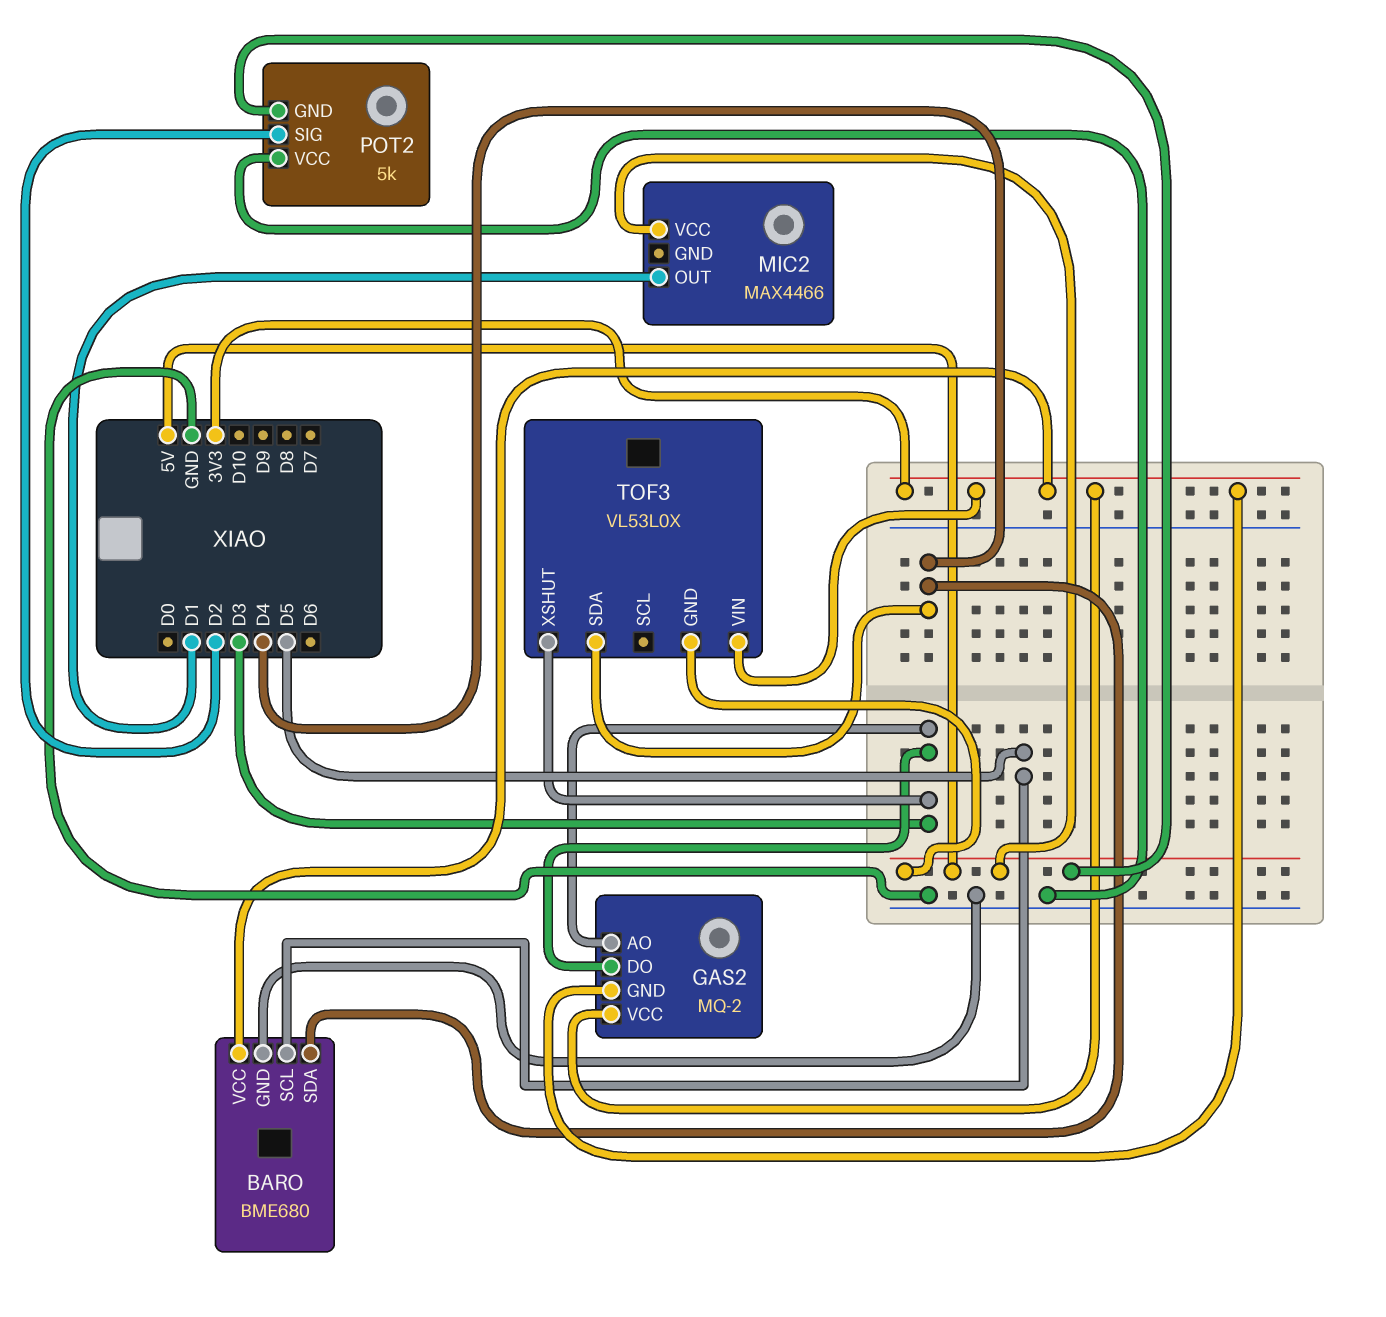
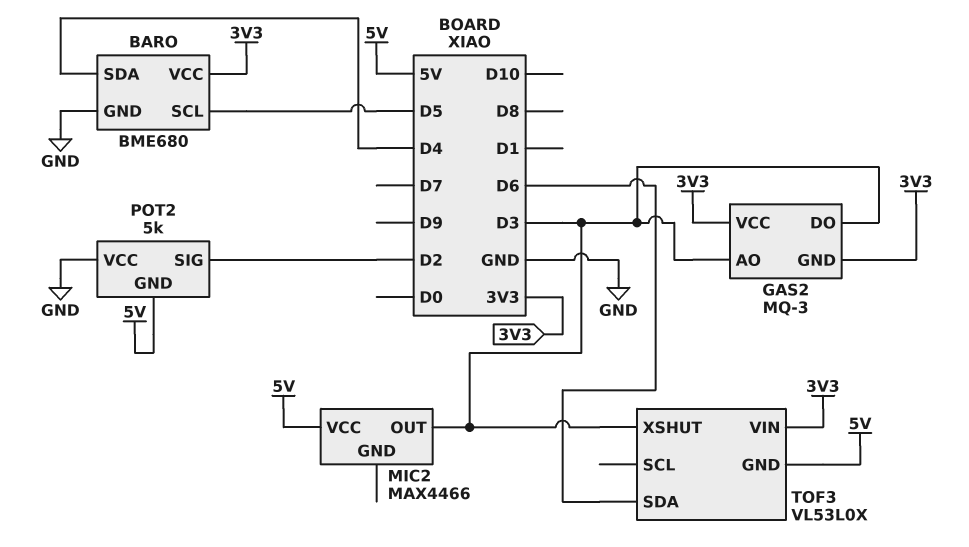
GAS2: MQ-2 -> MQ-3
MIC2 pin OUT: D1 -> D3
TOF3 pin SDA: D4 -> D6

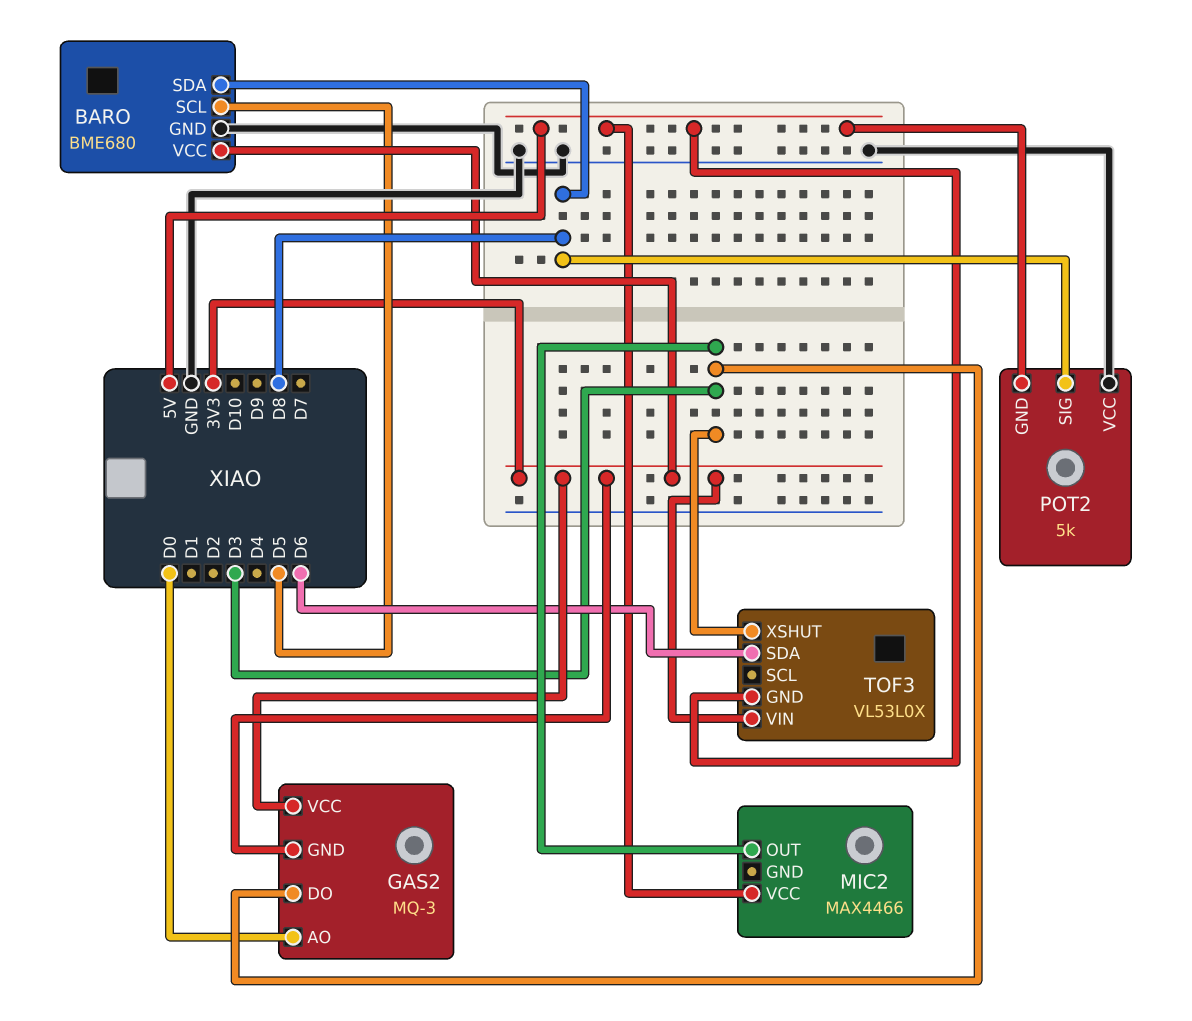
BARO pin SDA: D4 -> D8
GAS2 pin AO: D3 -> D0
POT2 pin SIG: D2 -> D8

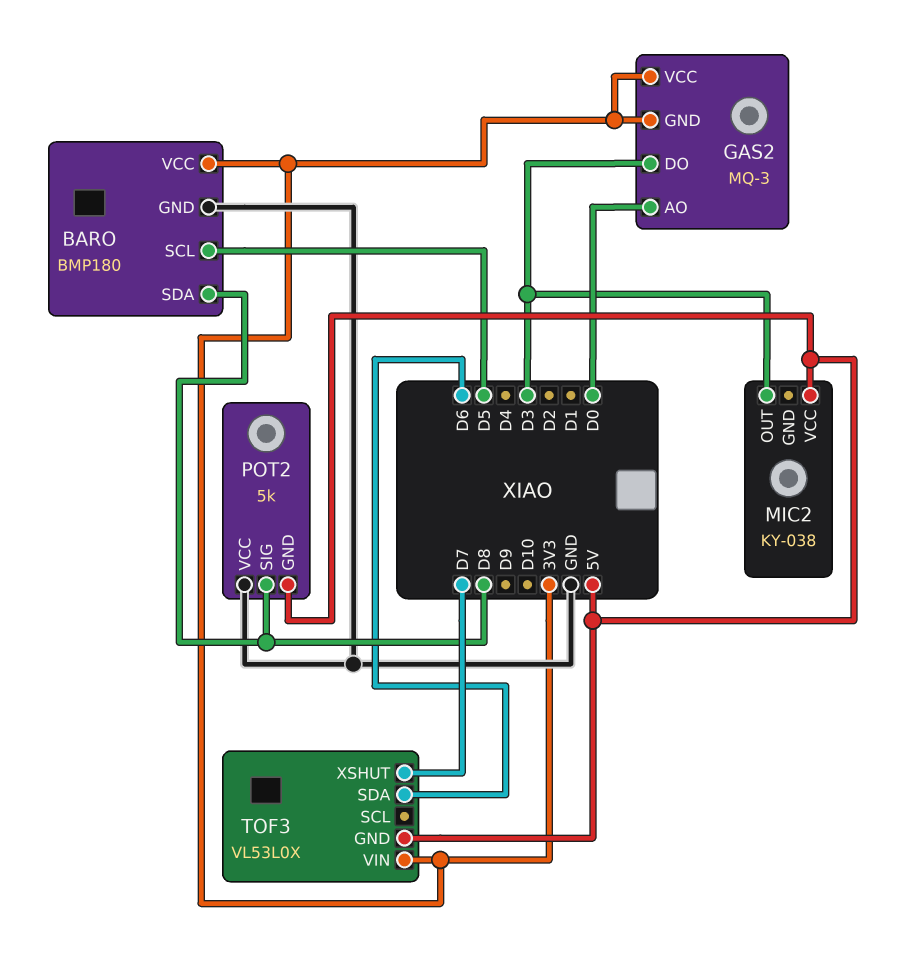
BARO: BME680 -> BMP180
MIC2: MAX4466 -> KY-038
TOF3 pin XSHUT: D3 -> D7

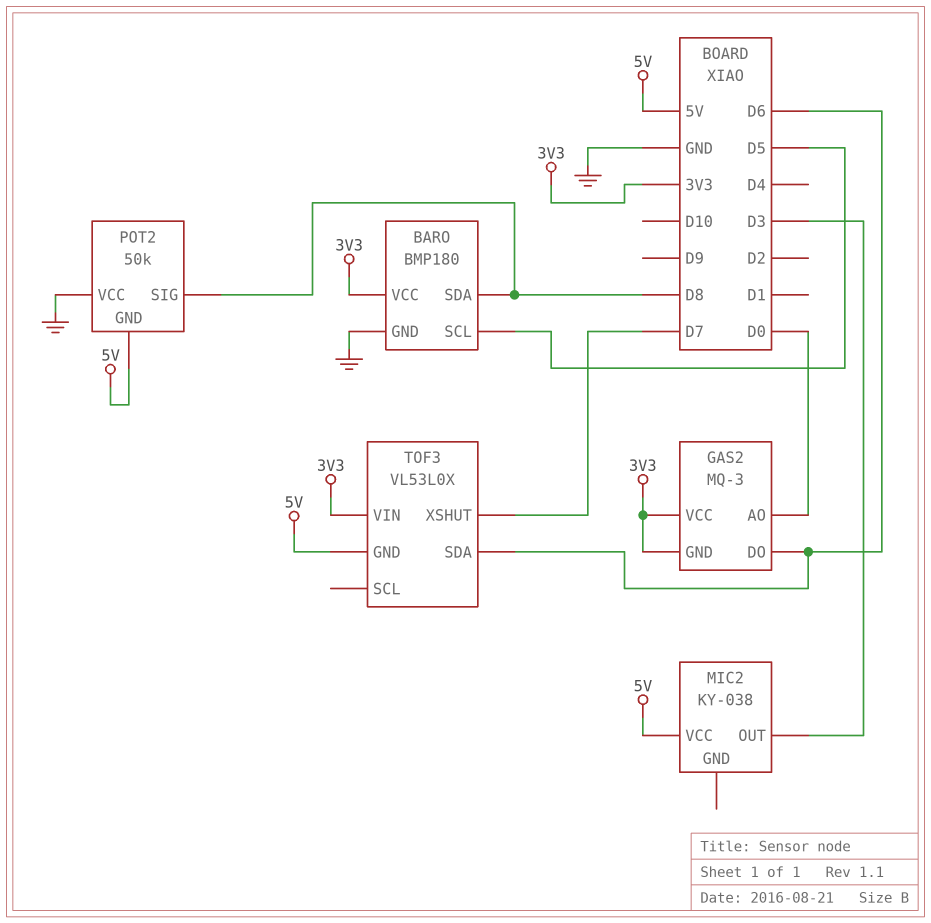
GAS2 pin DO: D3 -> D6
POT2: 5k -> 50k

